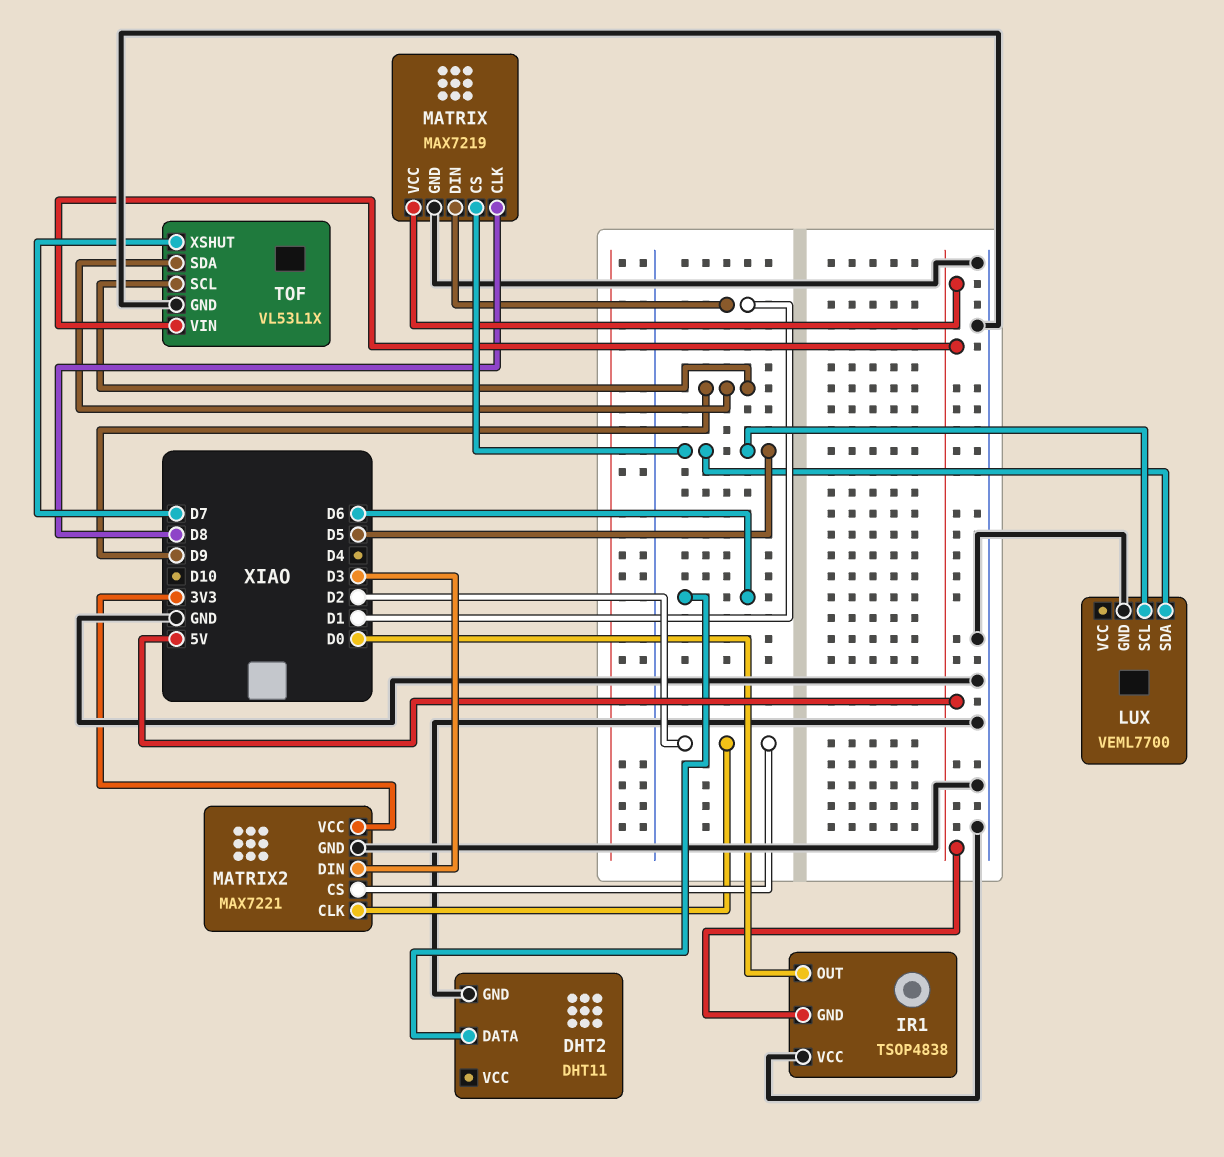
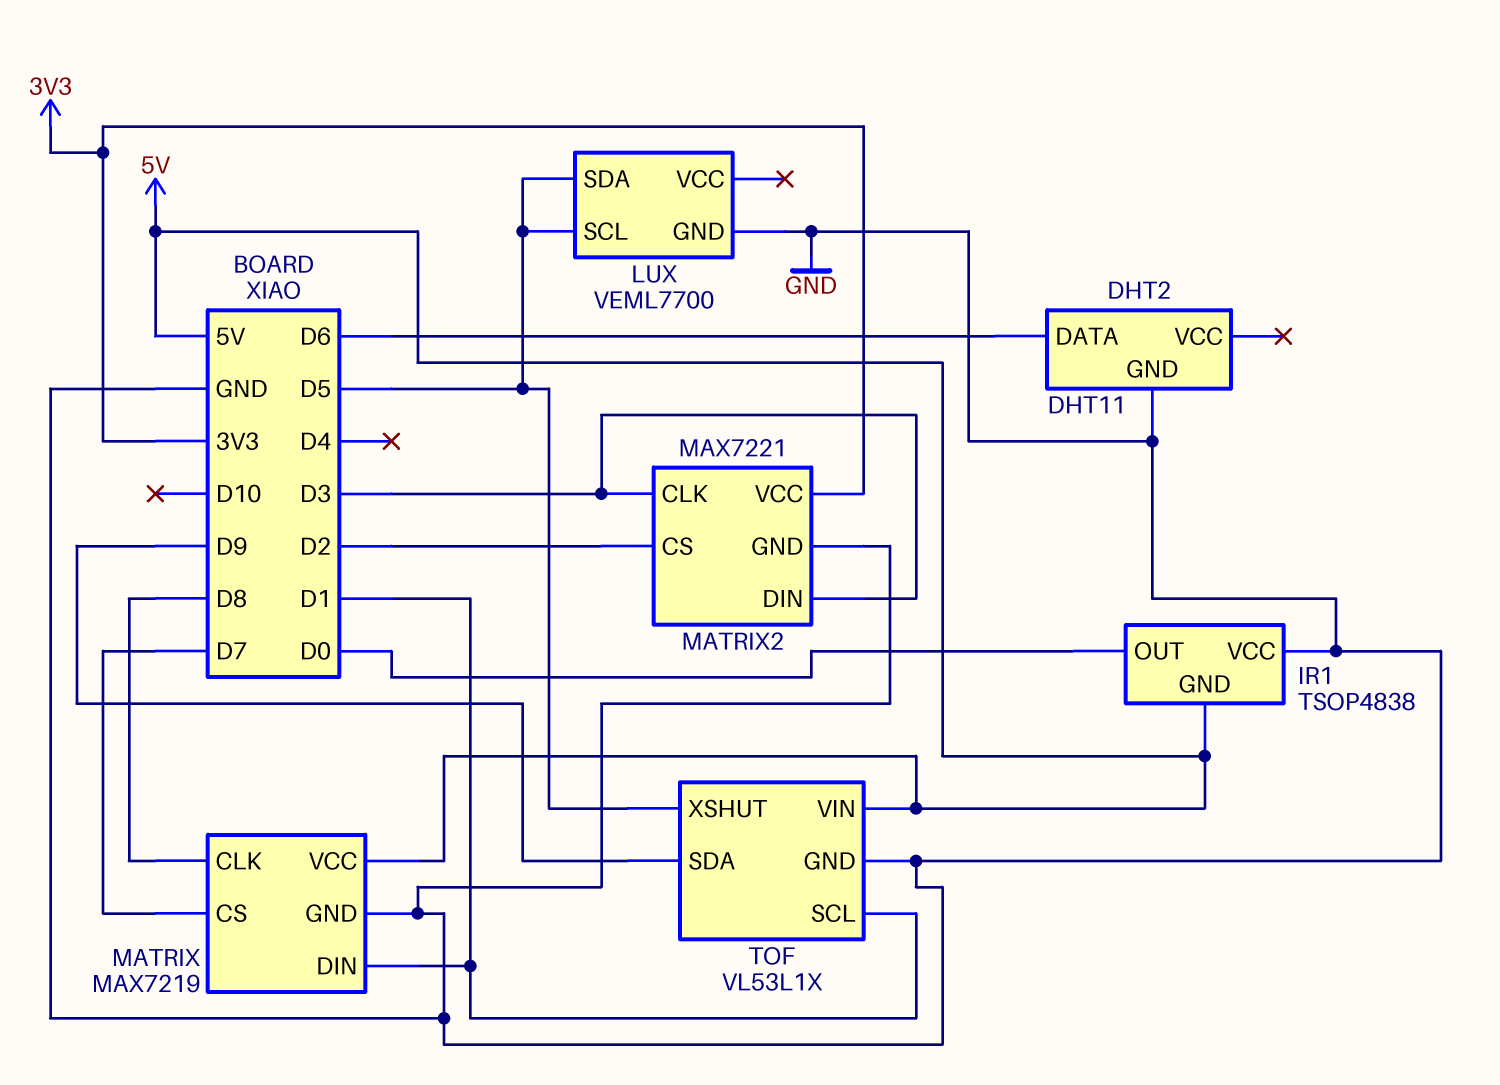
MATRIX pin CS: D5 -> D7
MATRIX2 pin CLK: D2 -> D3
TOF pin SCL: D9 -> D1
TOF pin XSHUT: D7 -> D5

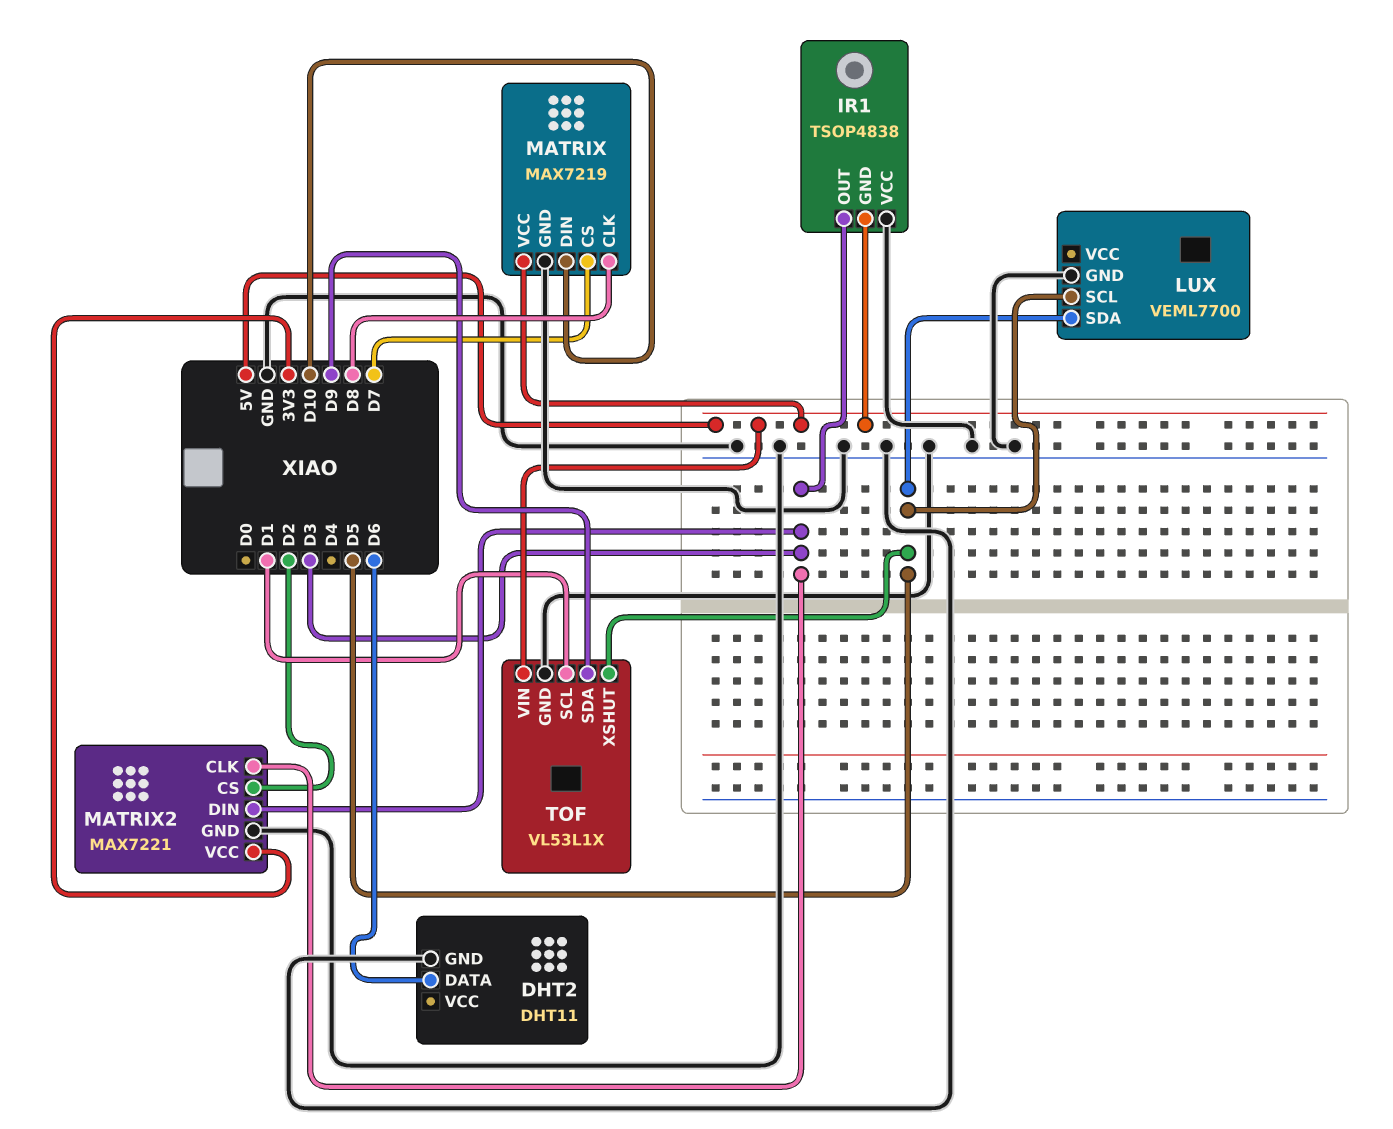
IR1 pin OUT: D0 -> D3
MATRIX pin DIN: D1 -> D10

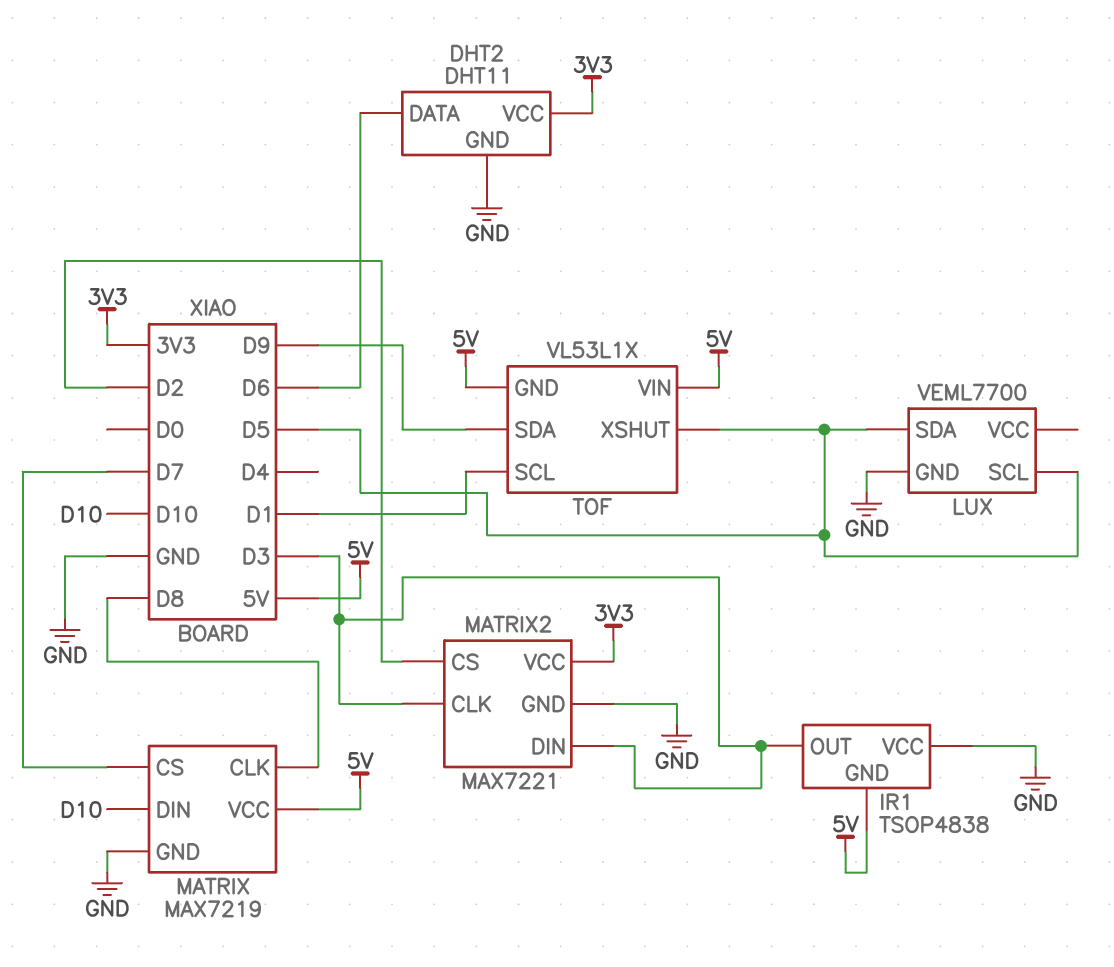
DHT2 pin VCC: none -> 3V3
TOF pin GND: GND -> 5V

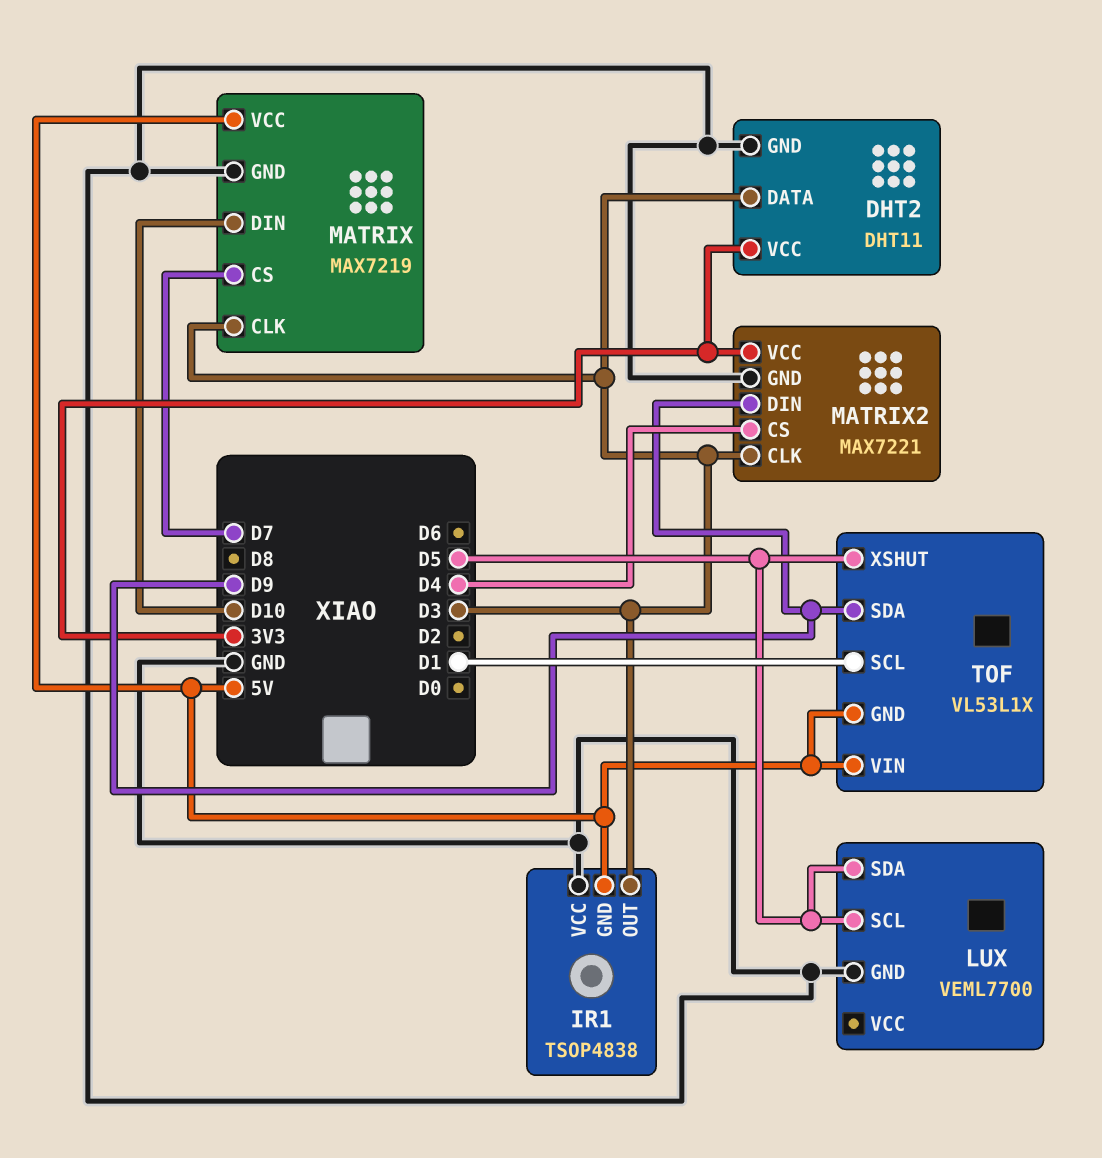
DHT2 pin DATA: D6 -> D3
MATRIX pin CLK: D8 -> D3
MATRIX2 pin CS: D2 -> D4
MATRIX2 pin DIN: D3 -> D9

